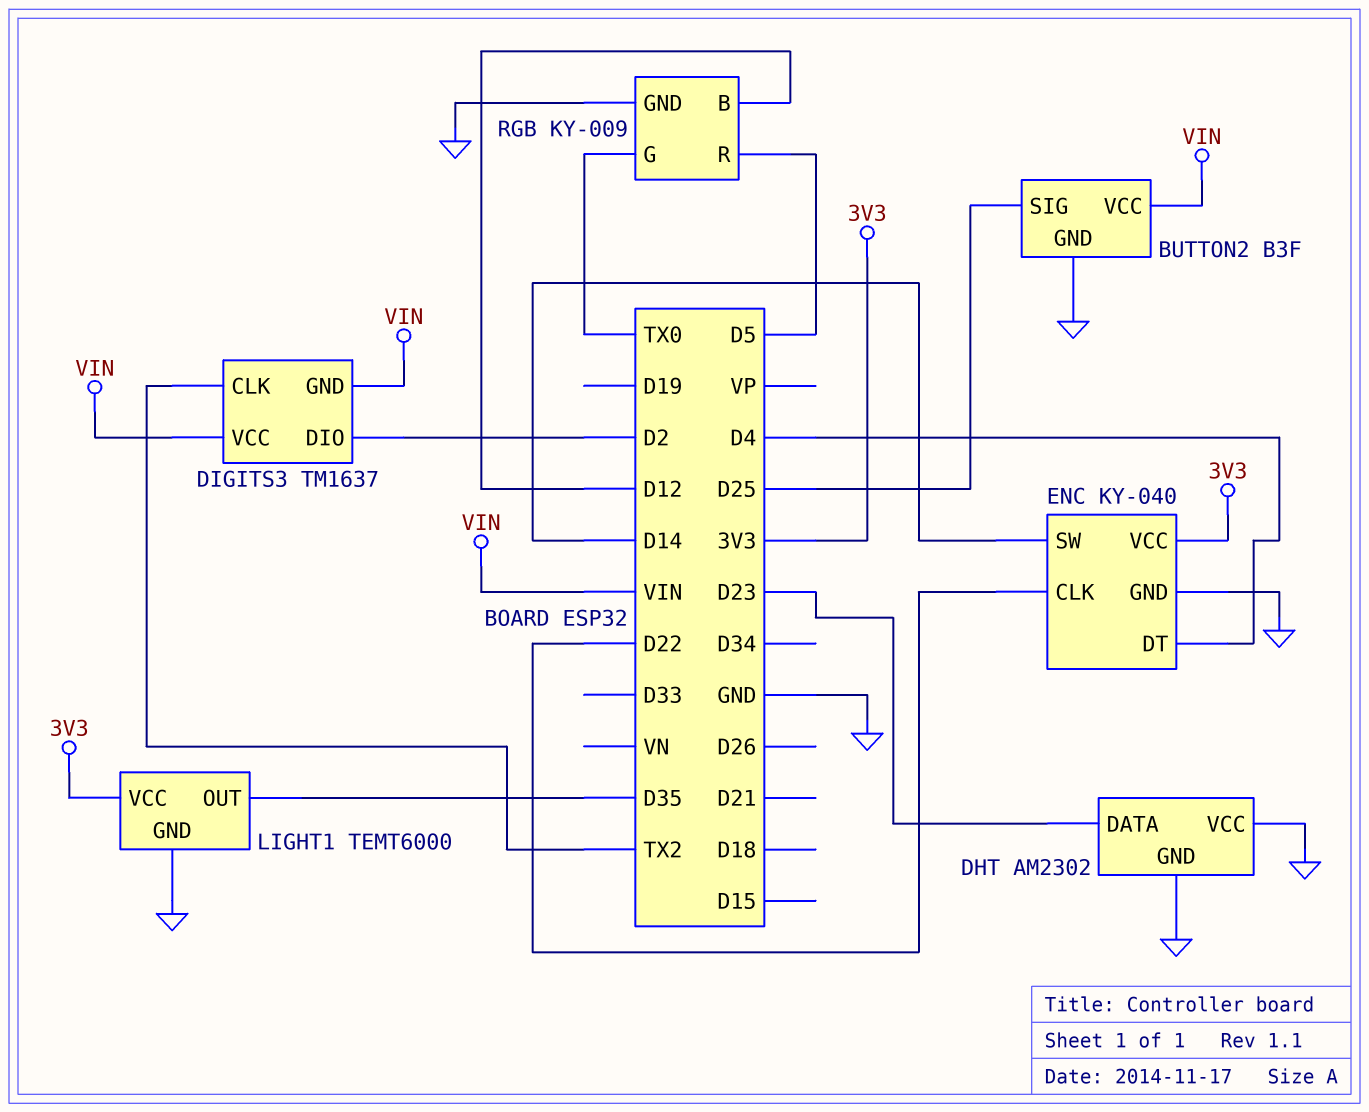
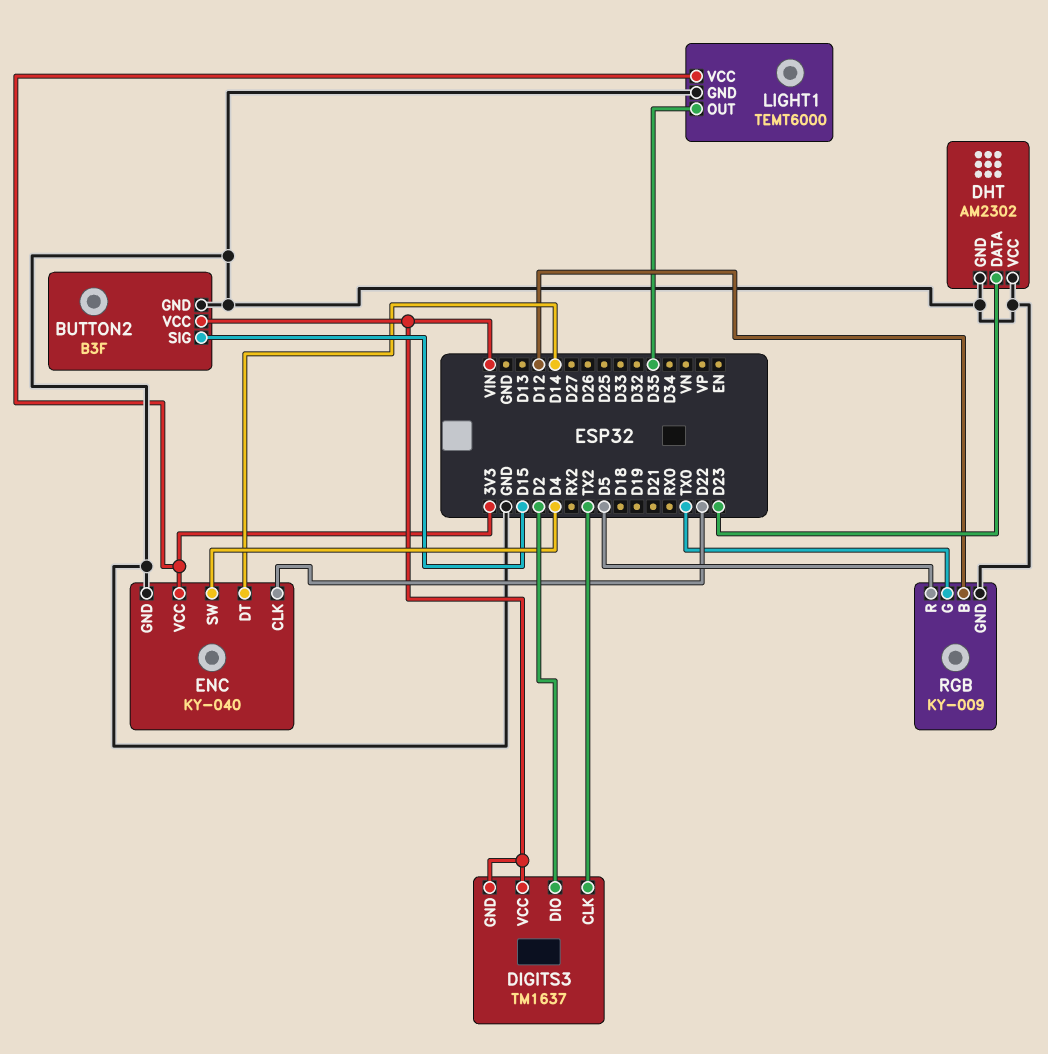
BUTTON2 pin SIG: D25 -> D15
ENC pin DT: D4 -> D14
ENC pin SW: D14 -> D4

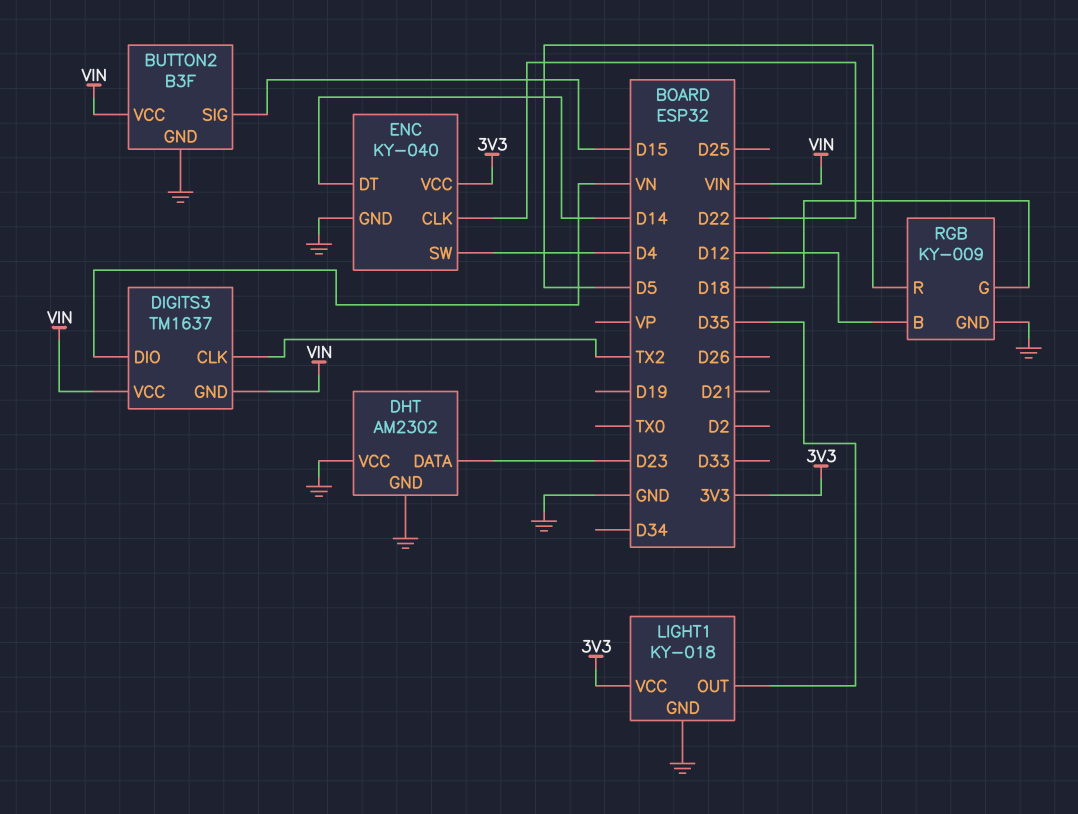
DIGITS3 pin DIO: D2 -> VN
LIGHT1: TEMT6000 -> KY-018
RGB pin G: TX0 -> D18

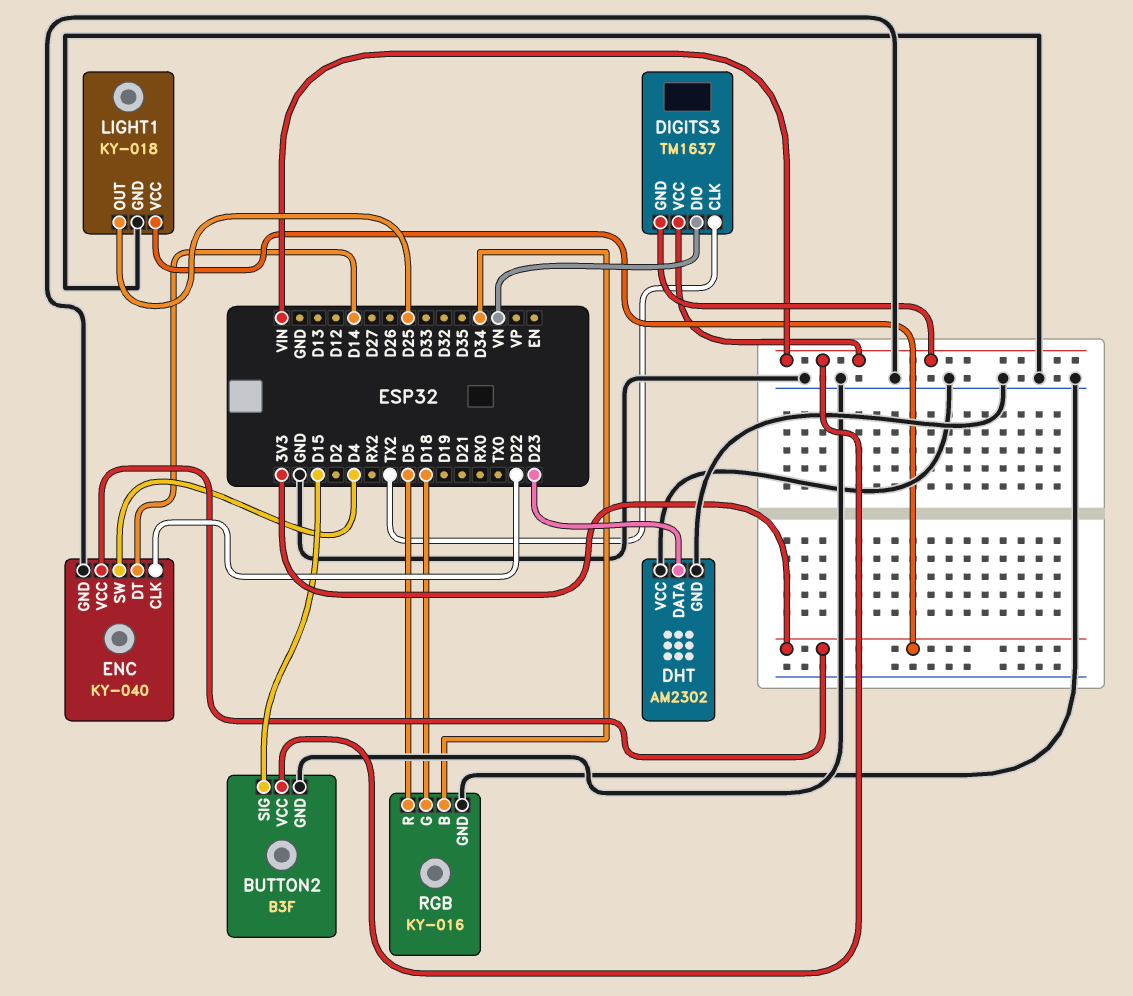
LIGHT1 pin OUT: D35 -> D25
RGB: KY-009 -> KY-016
RGB pin B: D12 -> D34

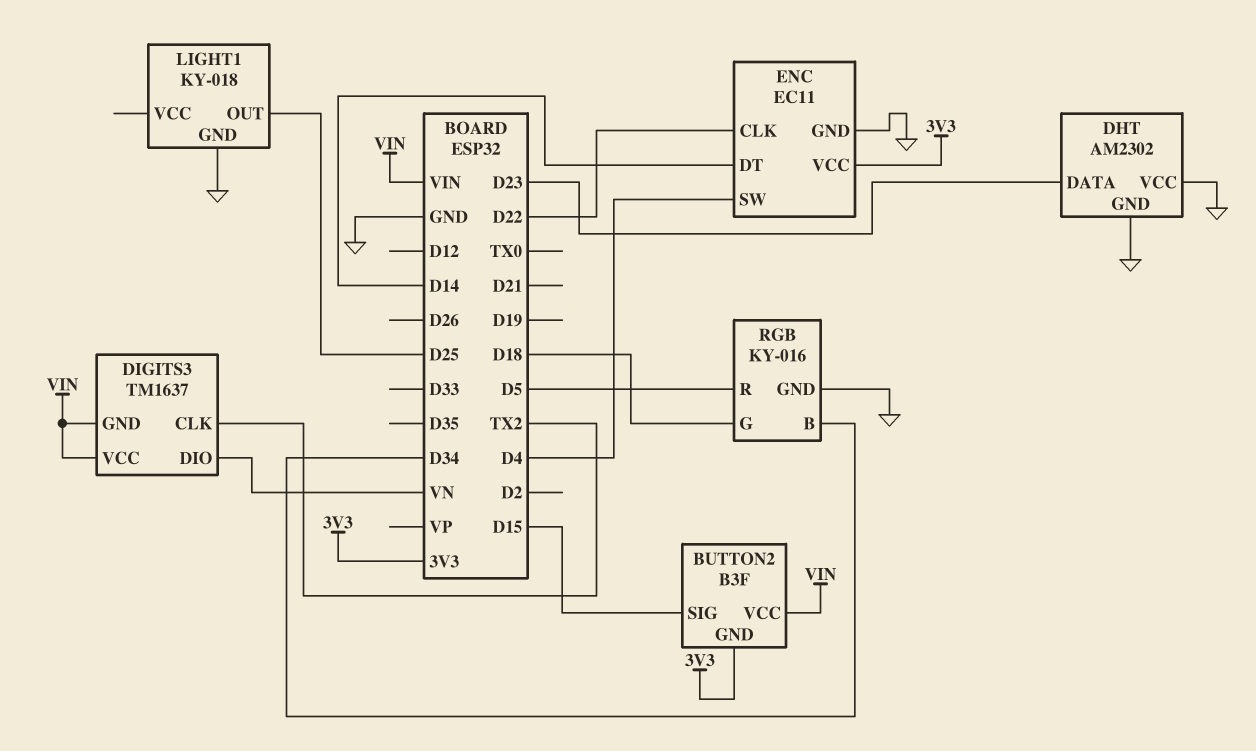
BUTTON2 pin GND: GND -> 3V3
ENC: KY-040 -> EC11
LIGHT1 pin VCC: 3V3 -> none

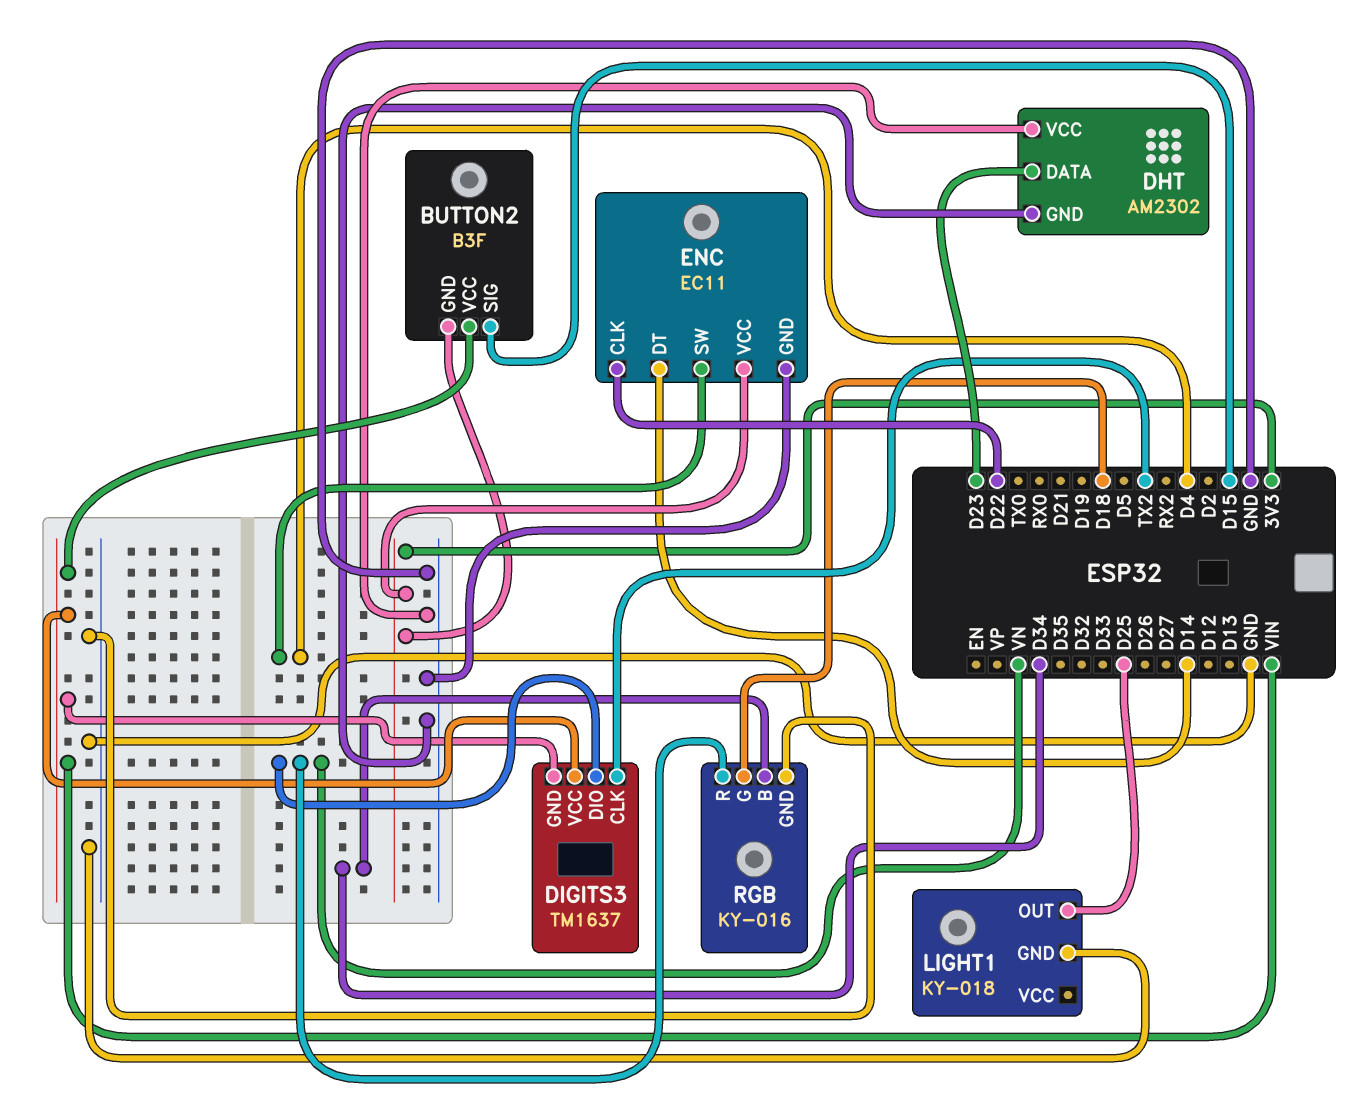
RGB pin R: D5 -> VN

